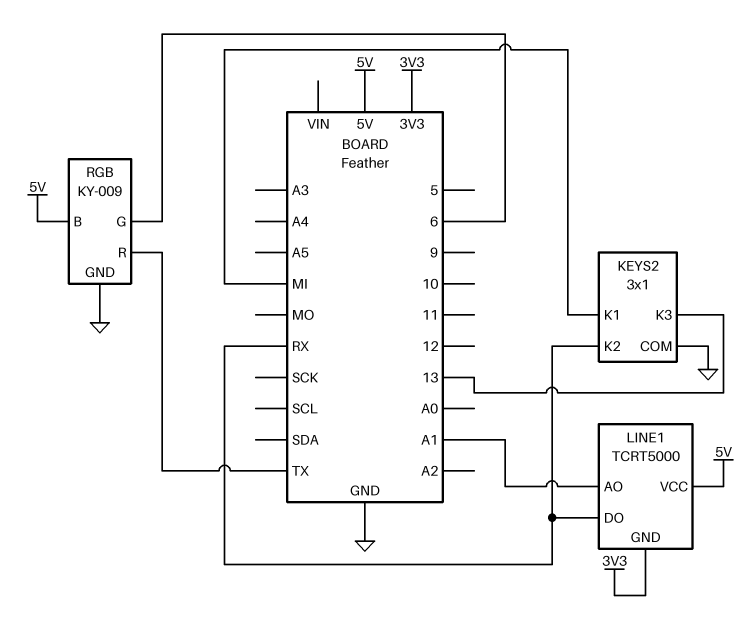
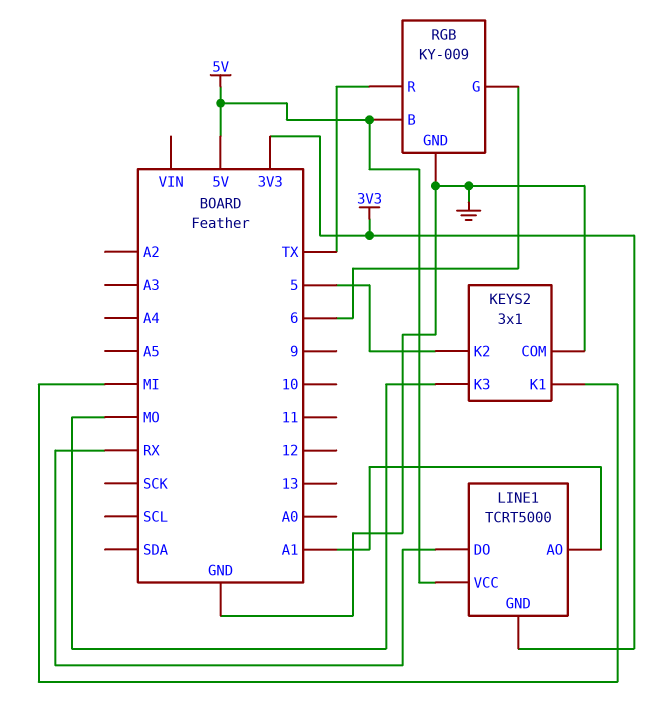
KEYS2 pin K2: RX -> 5
KEYS2 pin K3: 13 -> MO

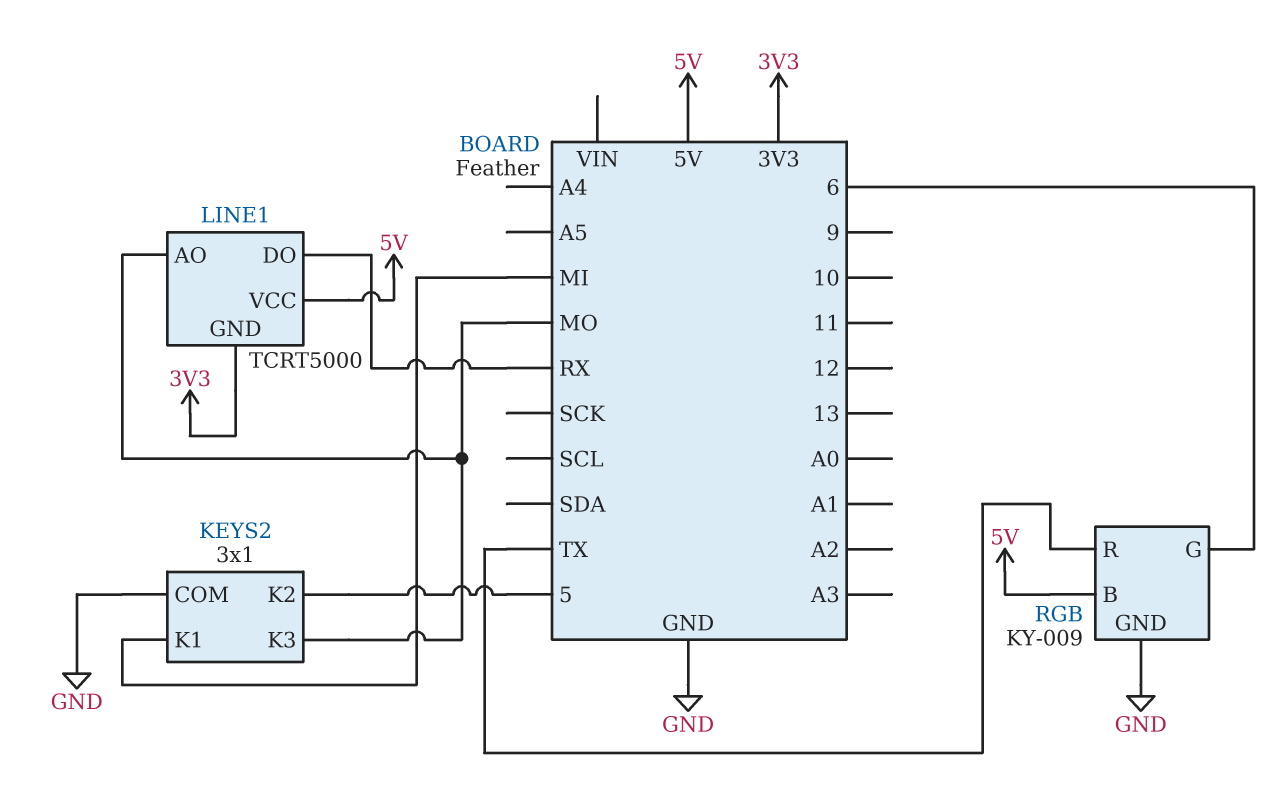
LINE1 pin AO: A1 -> MO

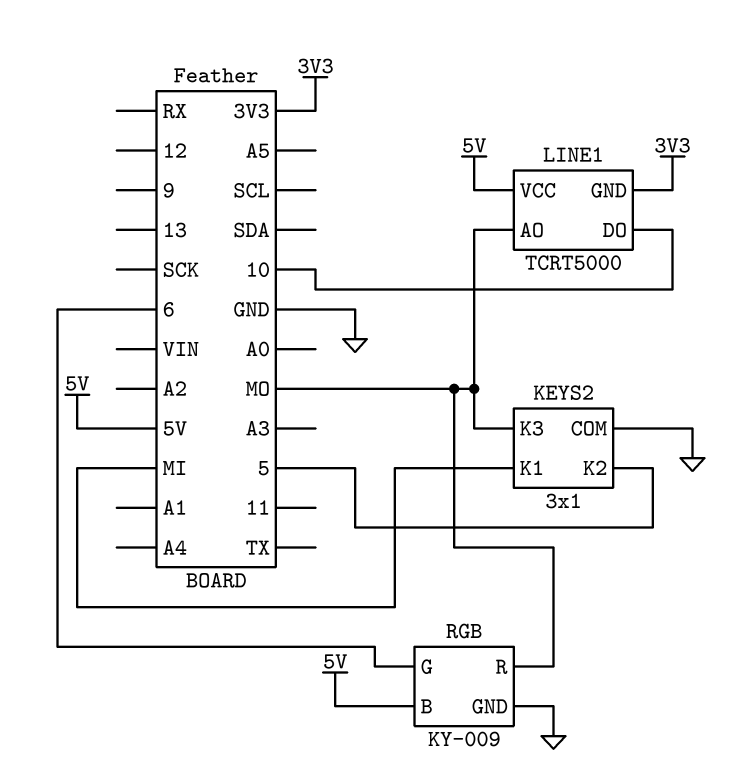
LINE1 pin DO: RX -> 10
RGB pin R: TX -> MO

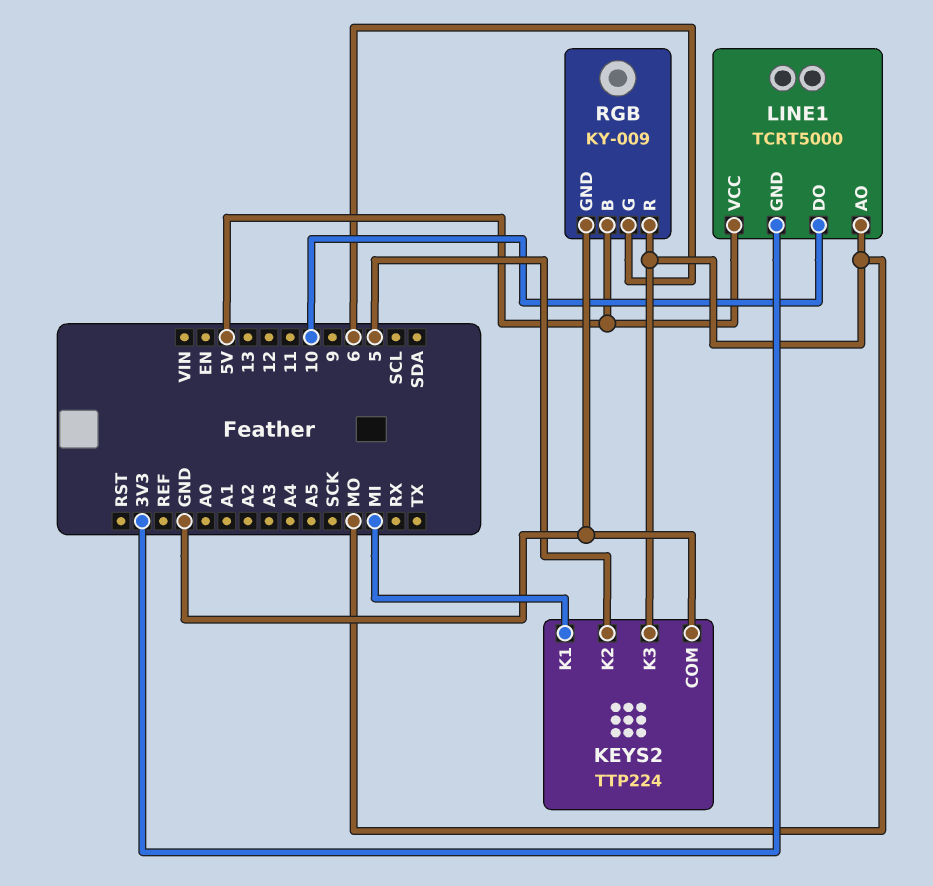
KEYS2: 3x1 -> TTP224

